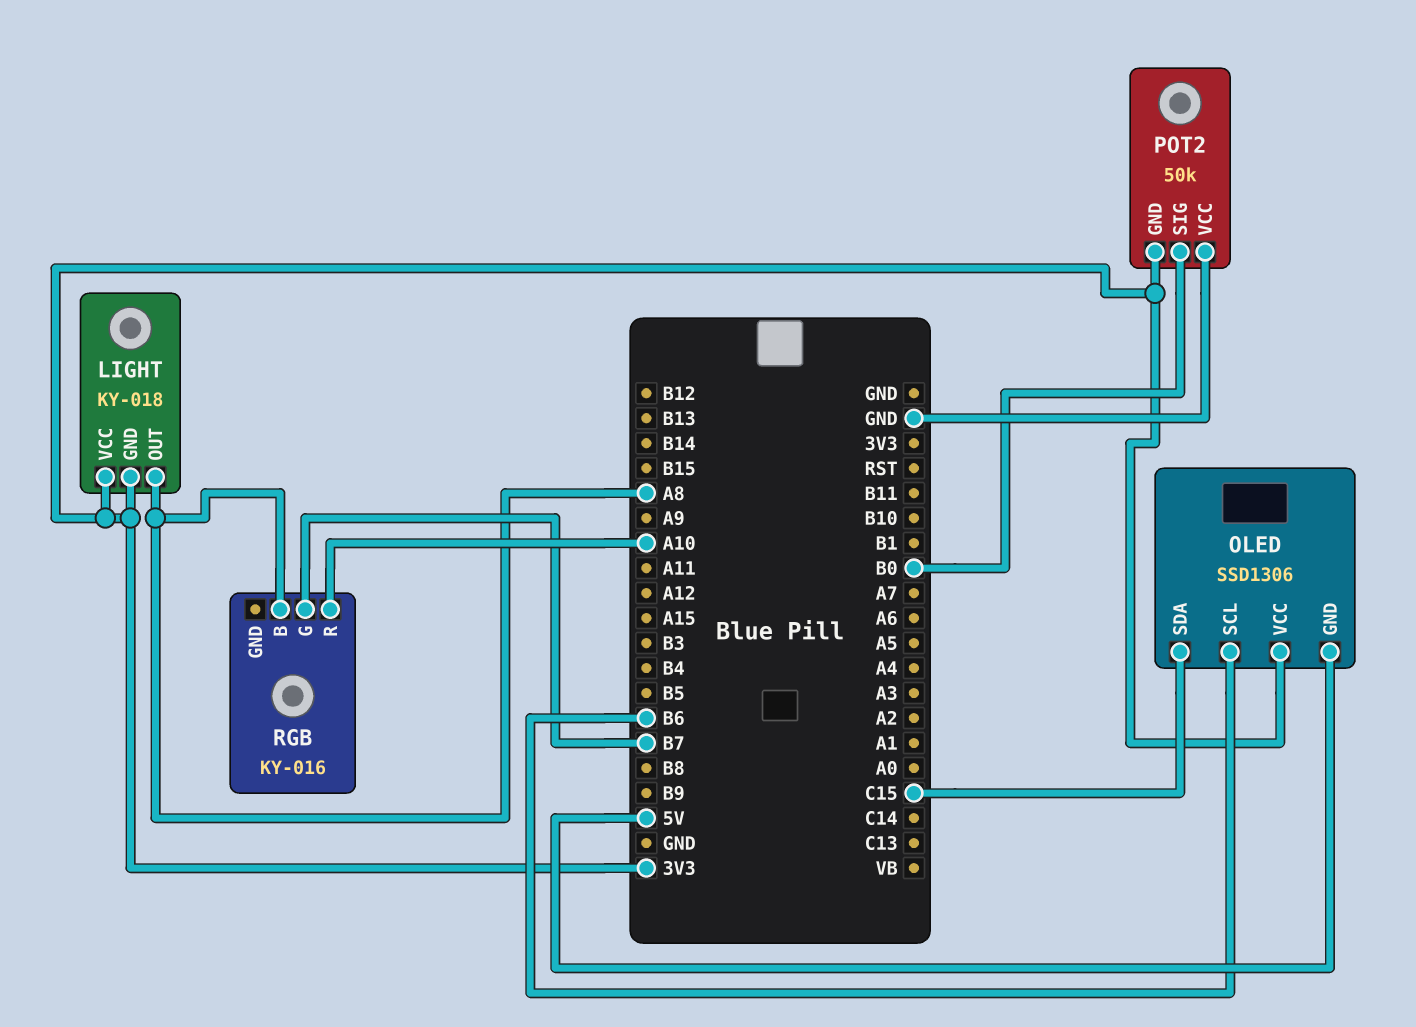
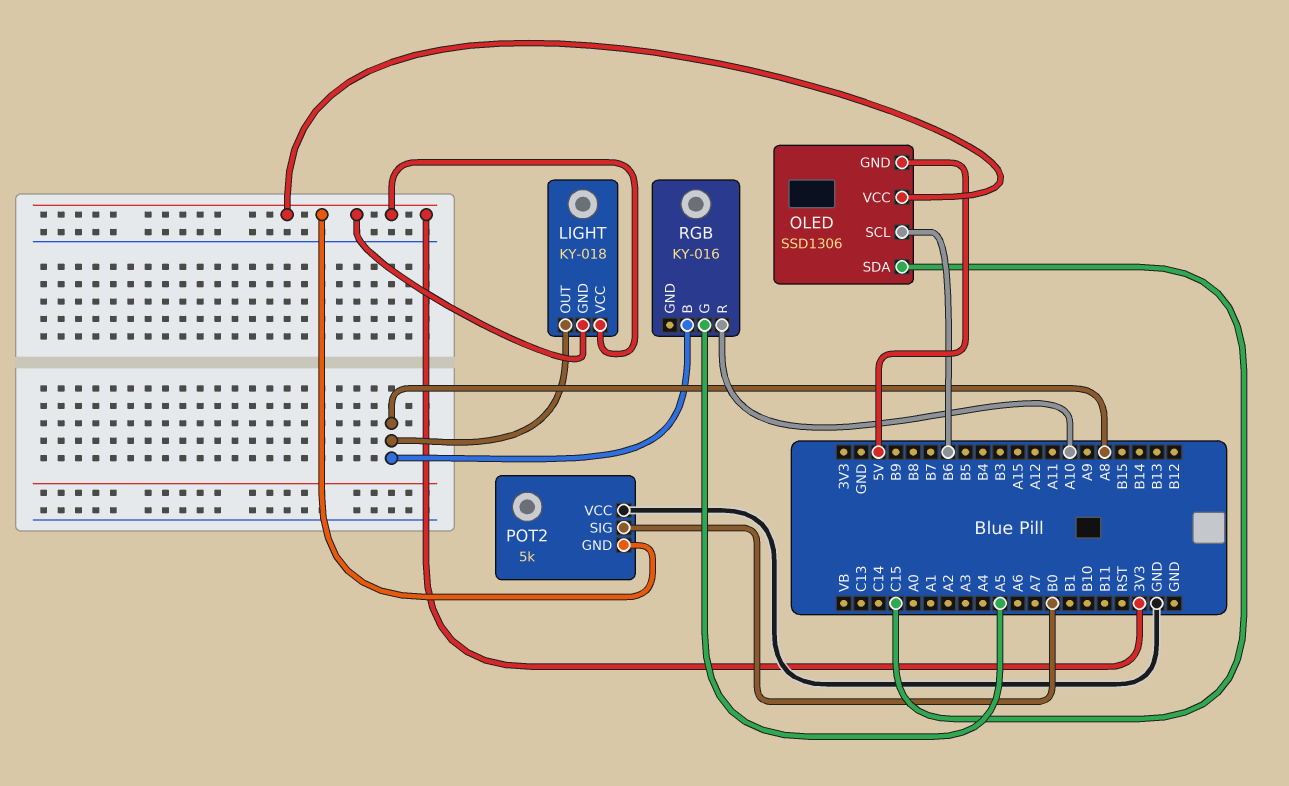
POT2: 50k -> 5k
RGB pin G: B7 -> A5

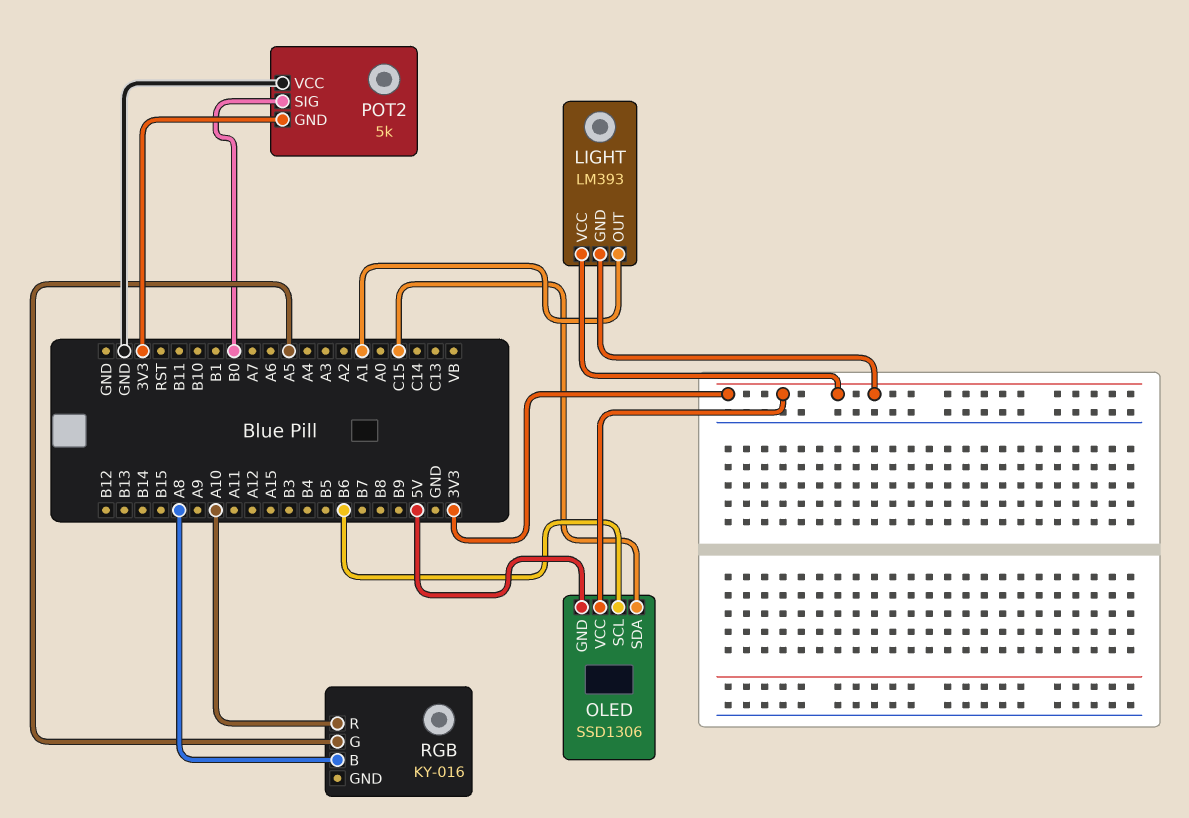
LIGHT: KY-018 -> LM393
LIGHT pin OUT: A8 -> A1

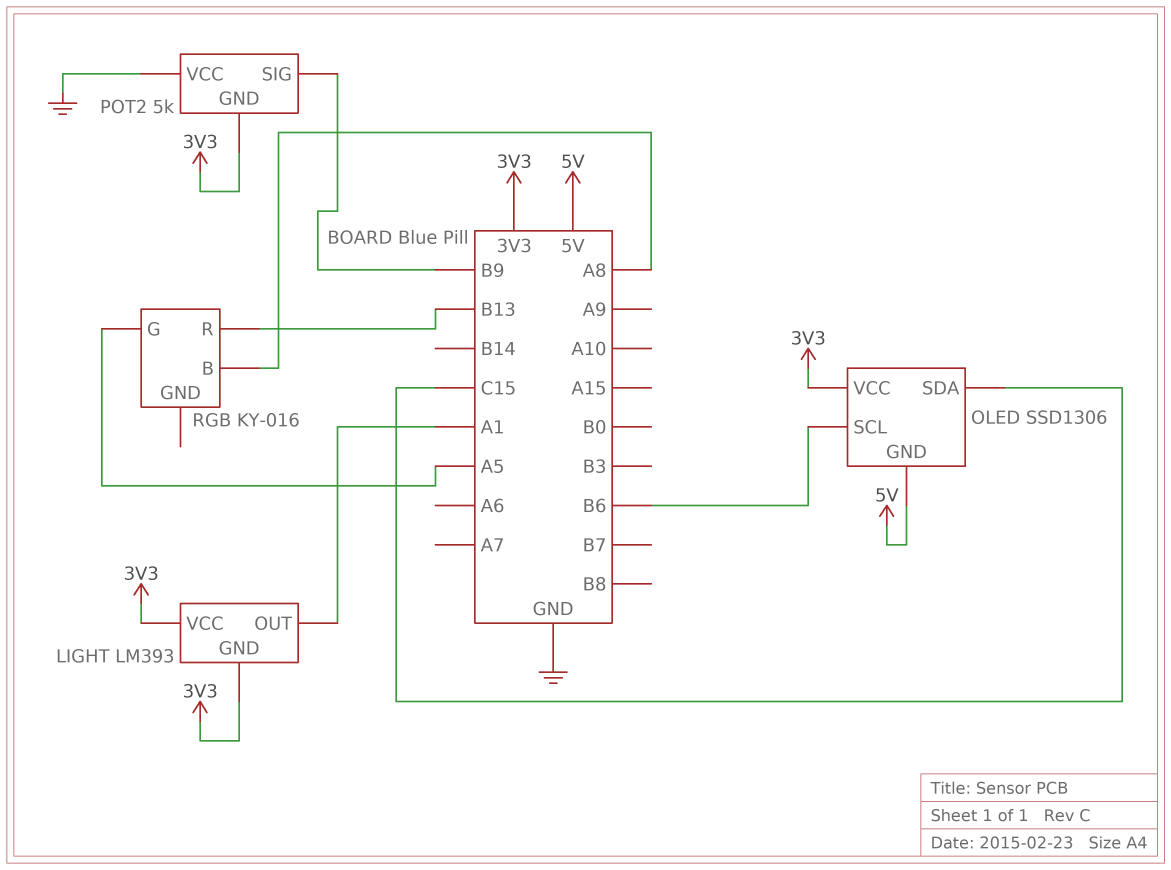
POT2 pin SIG: B0 -> B9
RGB pin R: A10 -> B13

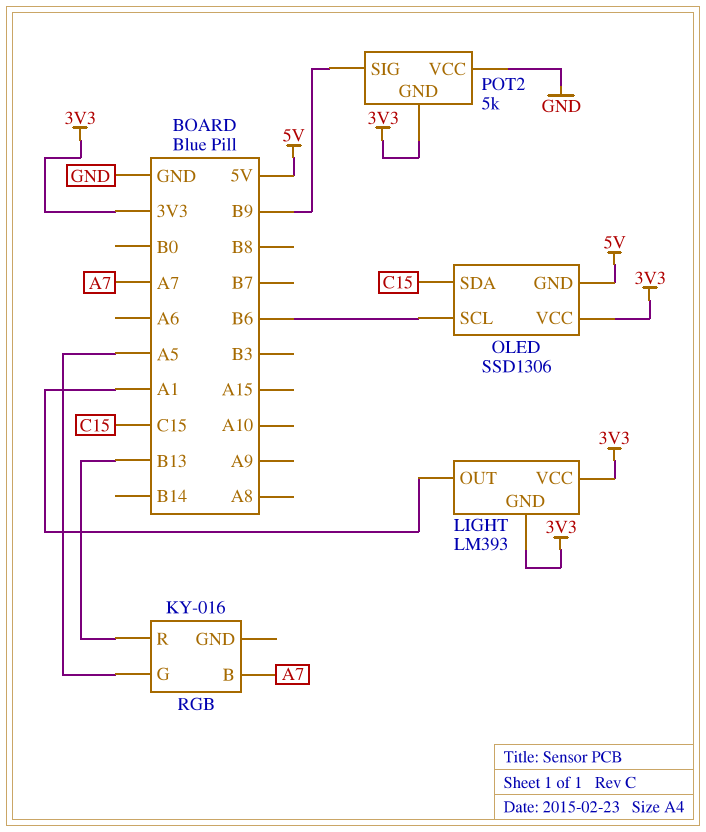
RGB pin B: A8 -> A7

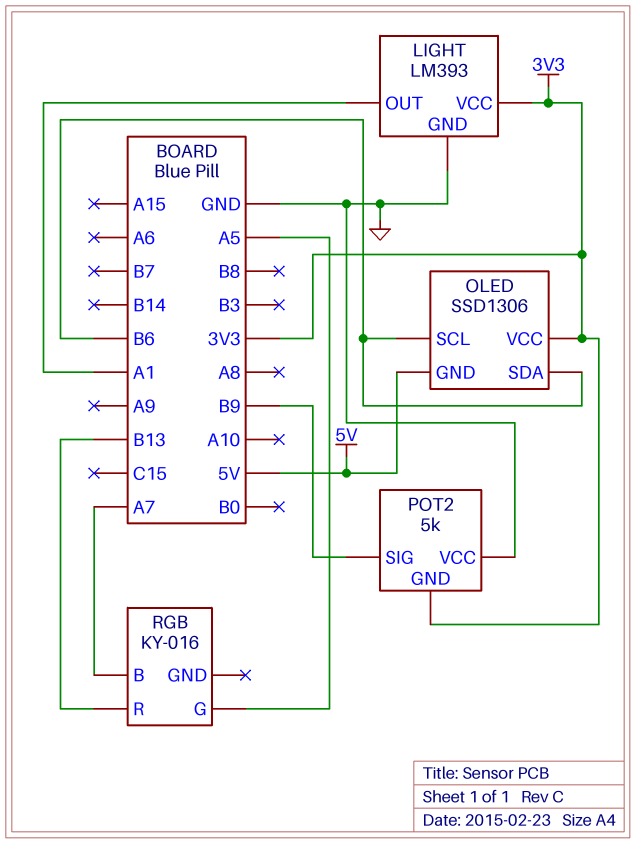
LIGHT pin GND: 3V3 -> GND
OLED pin SDA: C15 -> B6

